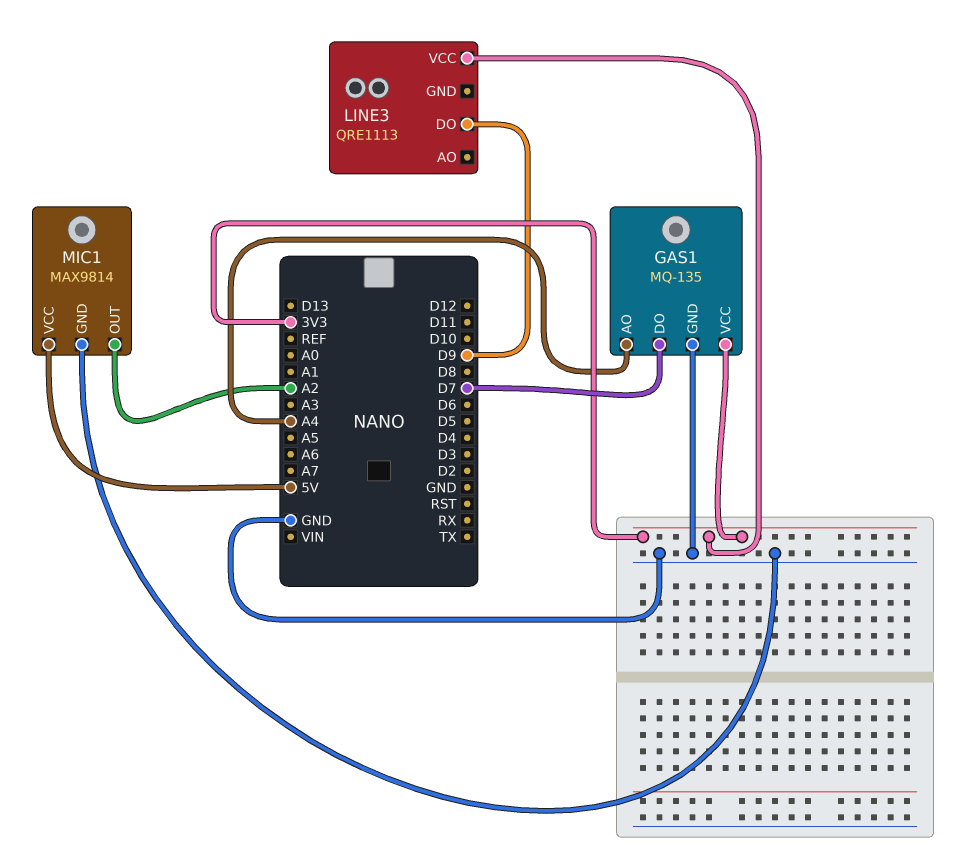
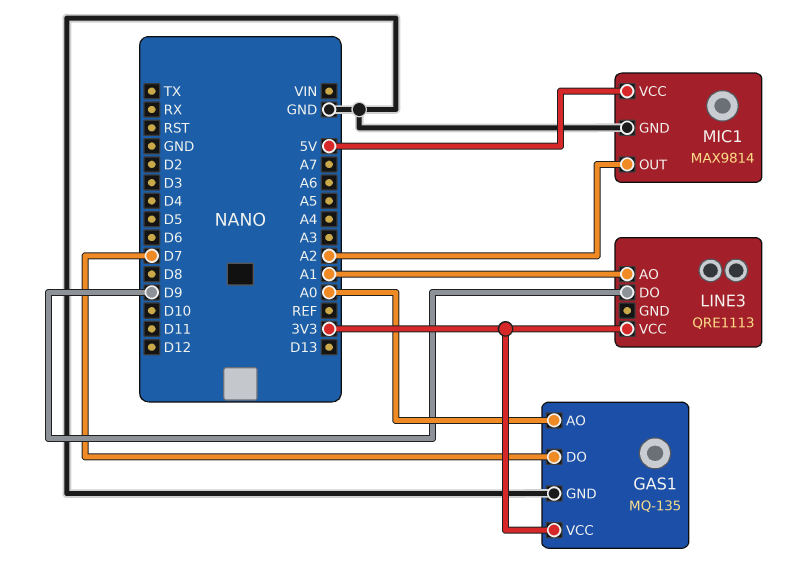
GAS1 pin AO: A4 -> A0
LINE3 pin AO: none -> A1

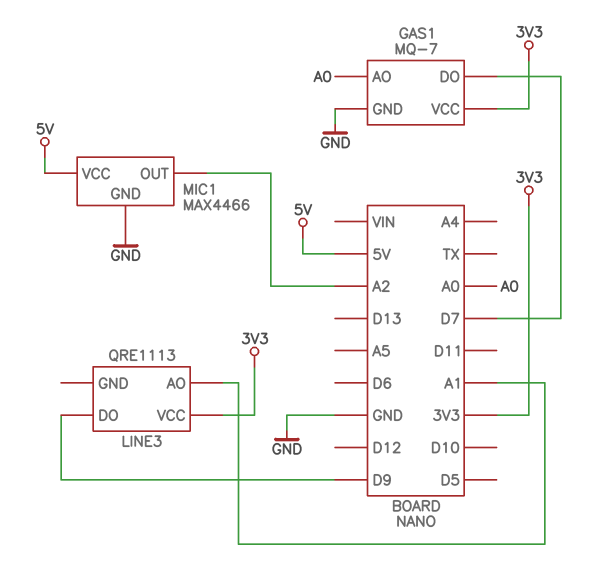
GAS1: MQ-135 -> MQ-7
MIC1: MAX9814 -> MAX4466

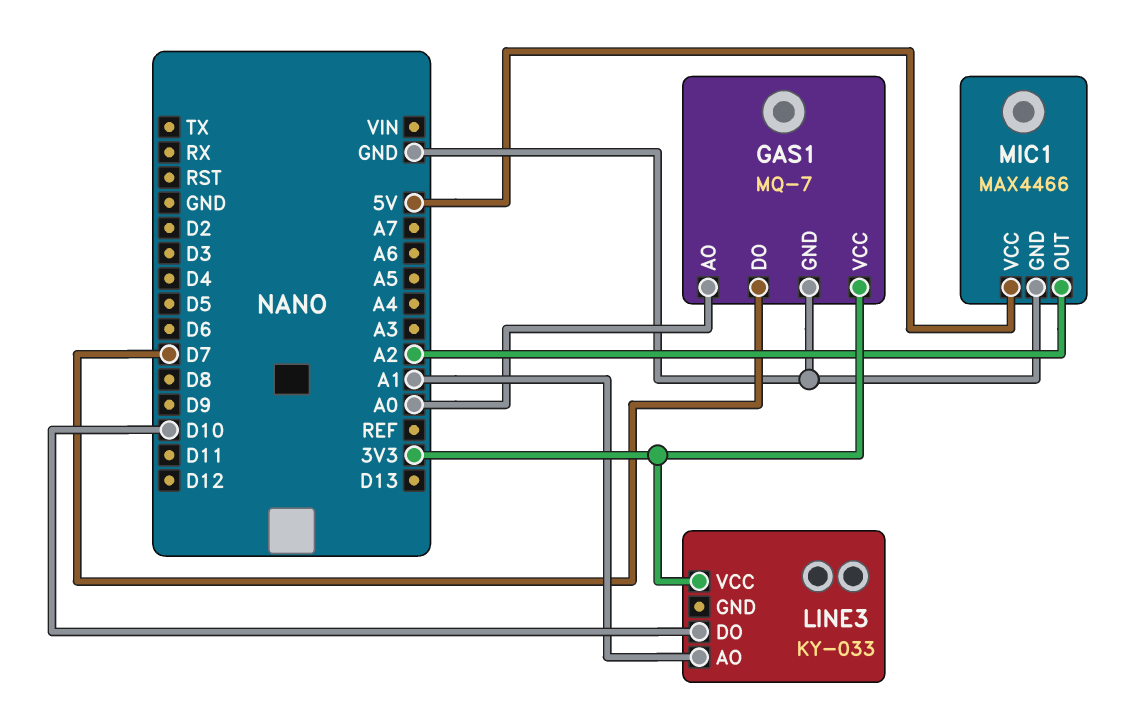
LINE3: QRE1113 -> KY-033
LINE3 pin DO: D9 -> D10

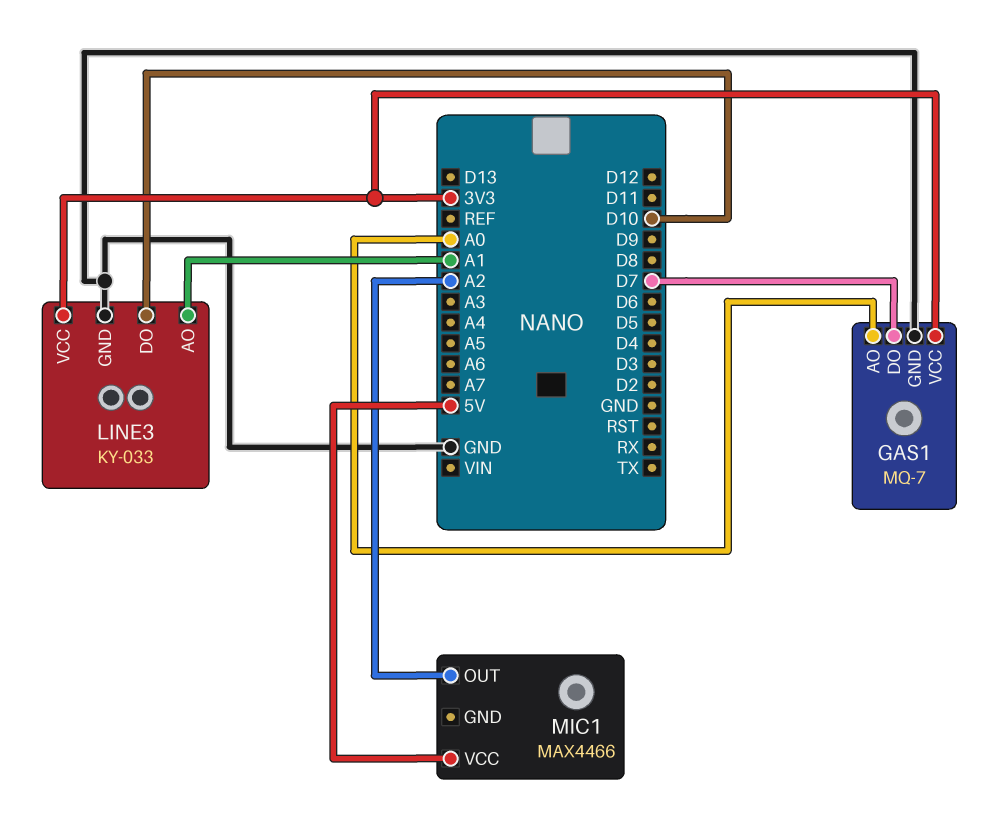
LINE3 pin GND: none -> GND
MIC1 pin GND: GND -> none

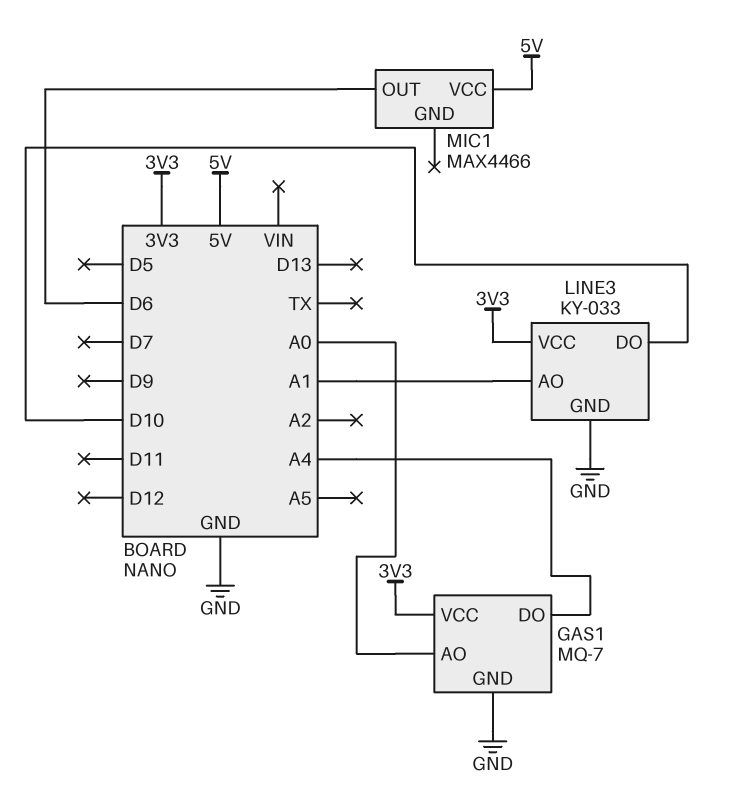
GAS1 pin DO: D7 -> A4
MIC1 pin OUT: A2 -> D6

